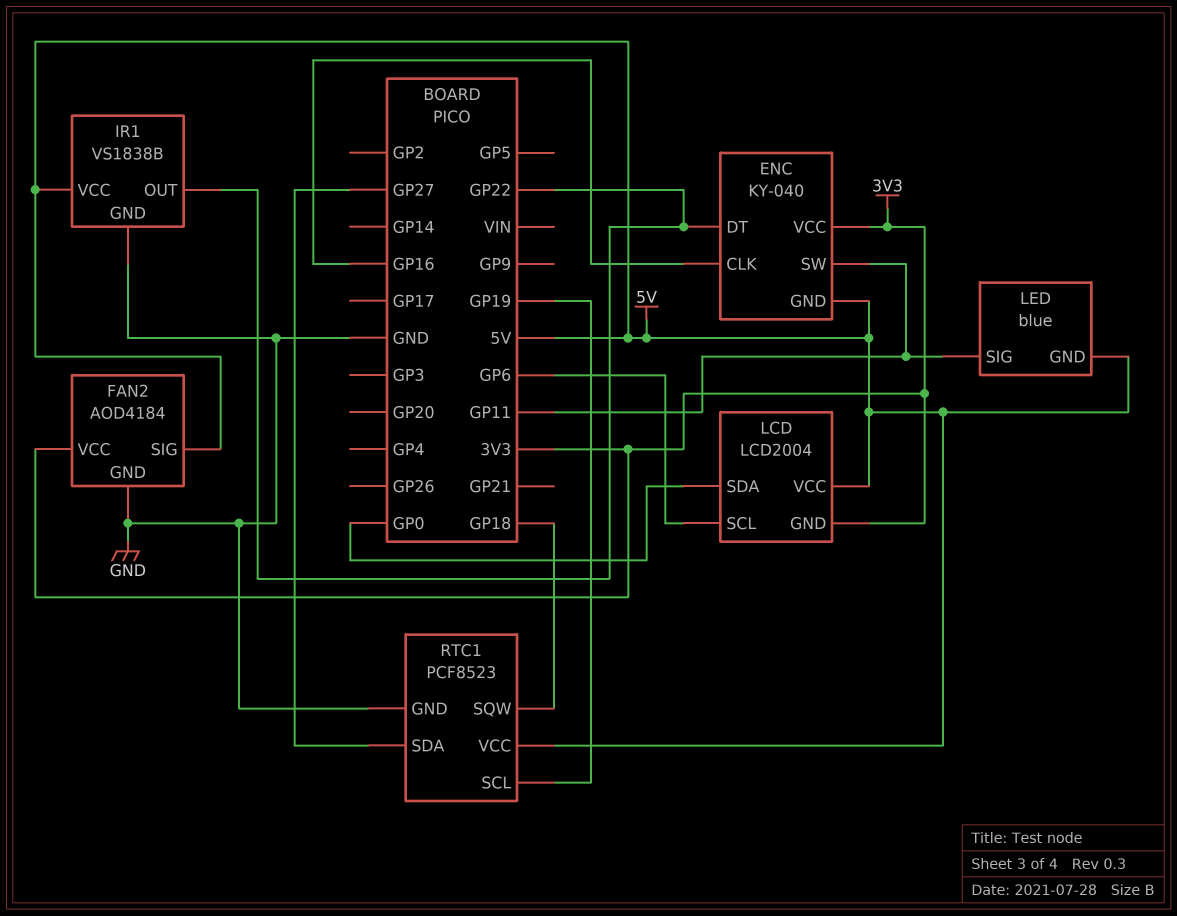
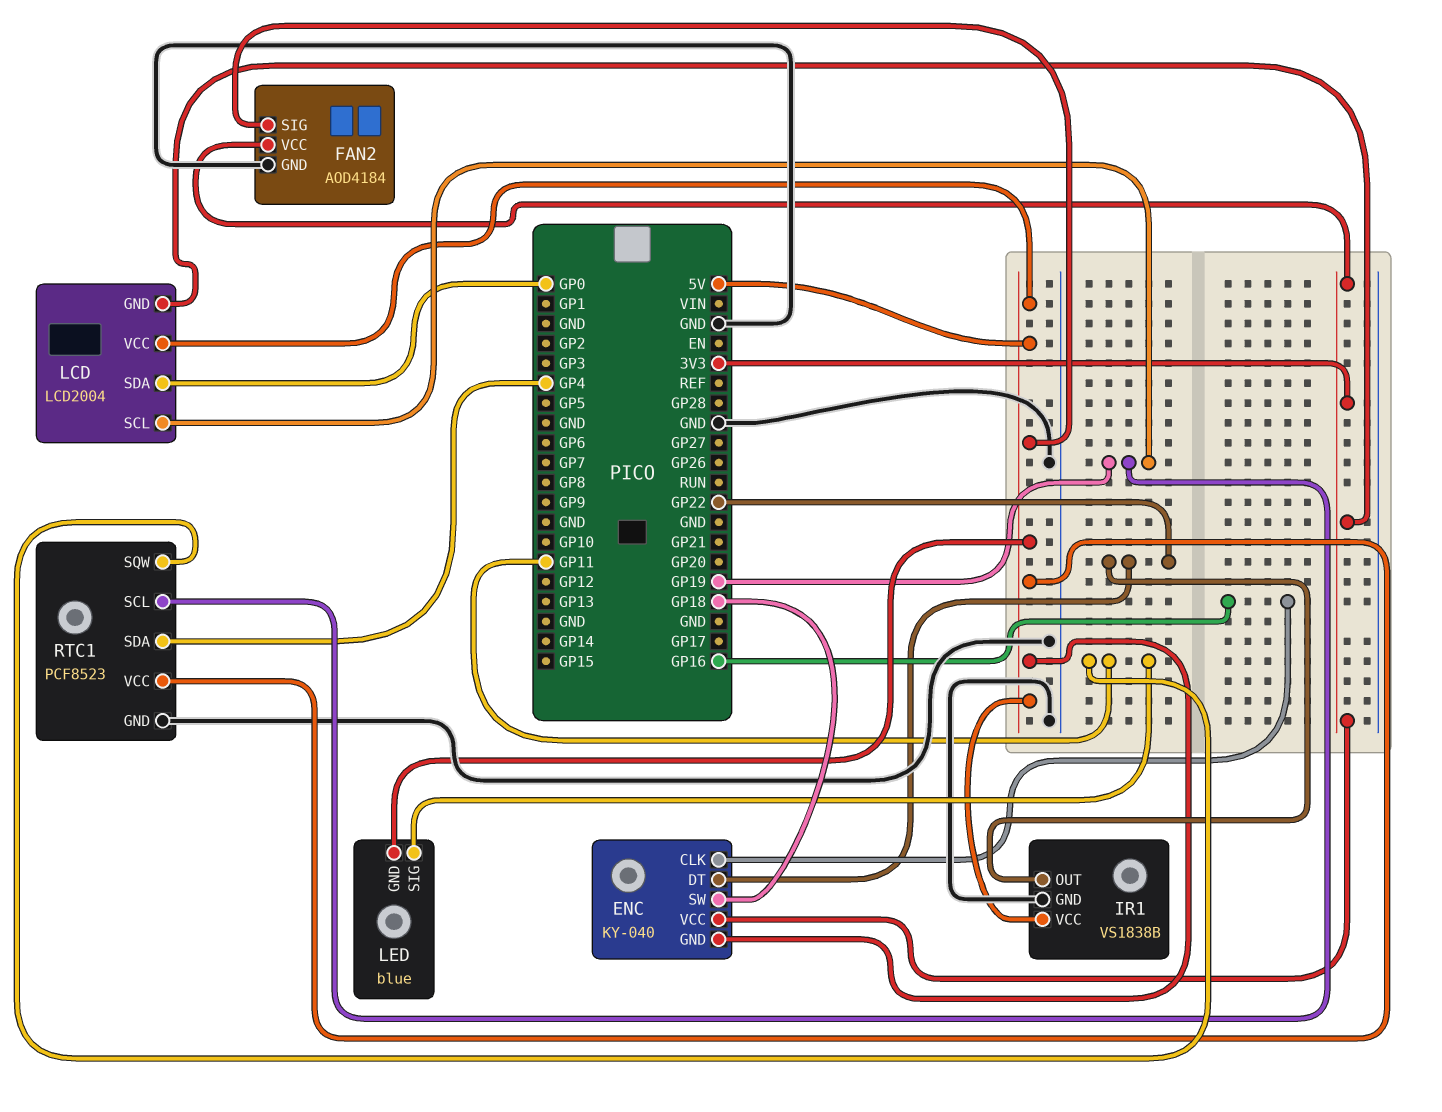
ENC pin SW: GP11 -> GP18
LCD pin SCL: GP6 -> GP19
RTC1 pin SDA: GP27 -> GP4
RTC1 pin SQW: GP18 -> GP11

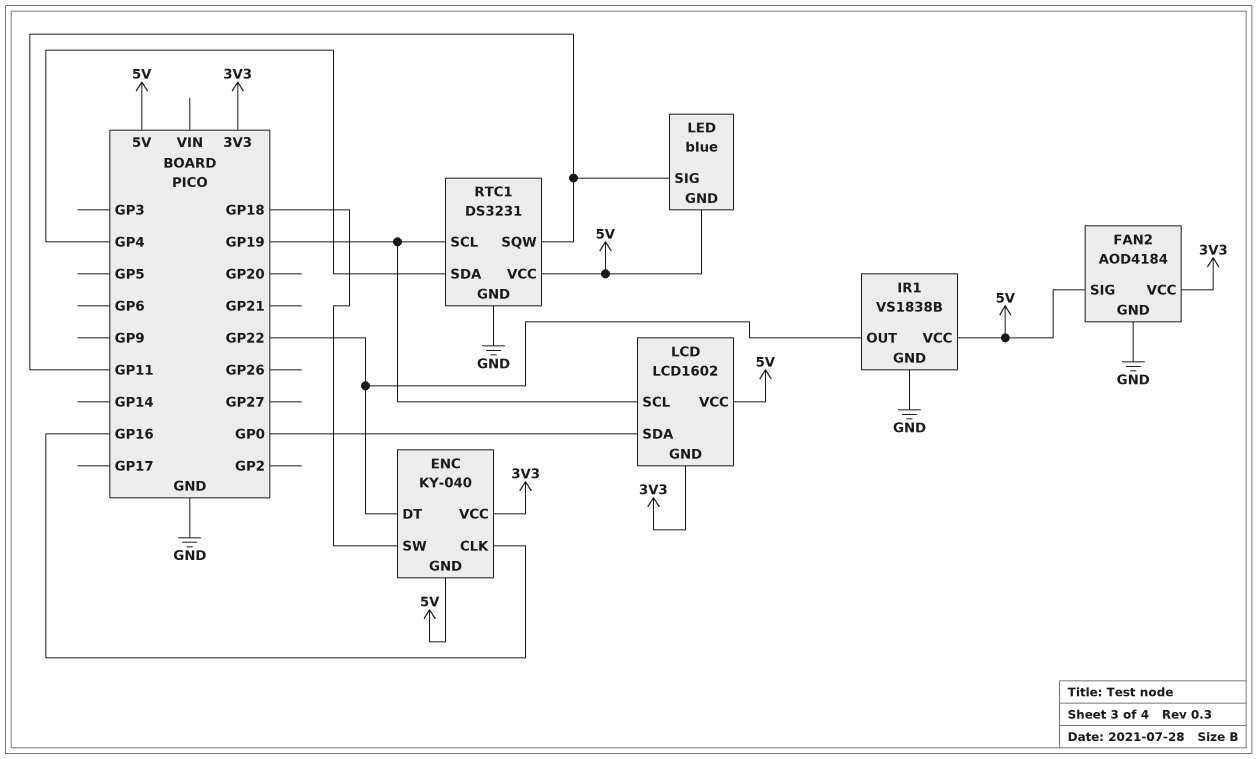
LCD: LCD2004 -> LCD1602
RTC1: PCF8523 -> DS3231

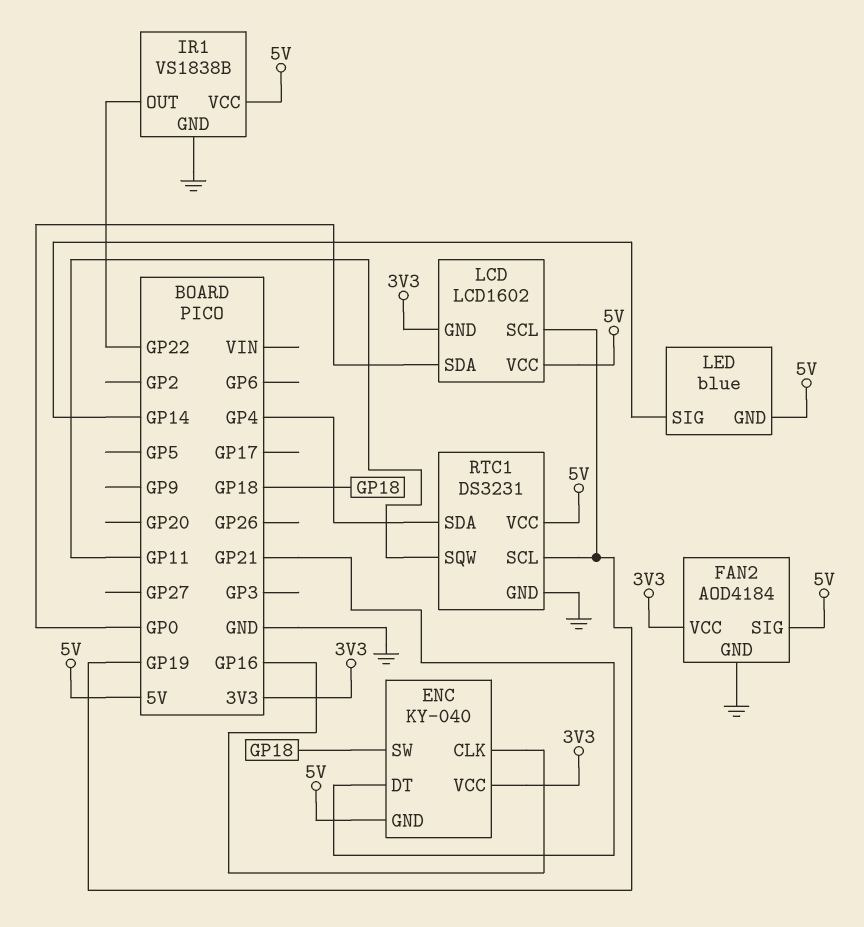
ENC pin DT: GP22 -> GP21
LED pin SIG: GP11 -> GP14

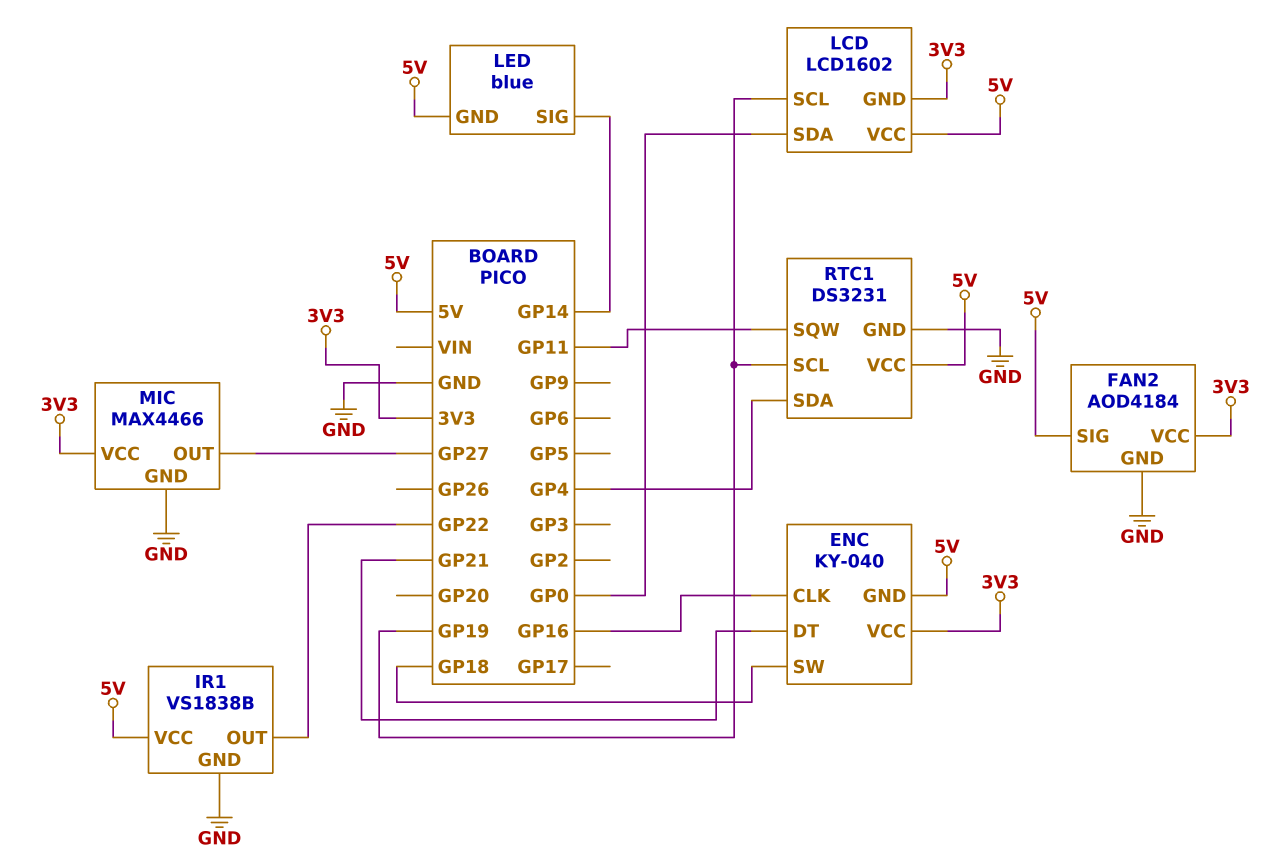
MIC: none -> MAX4466
MIC pin GND: none -> GND
MIC pin OUT: none -> GP27
MIC pin VCC: none -> 3V3

